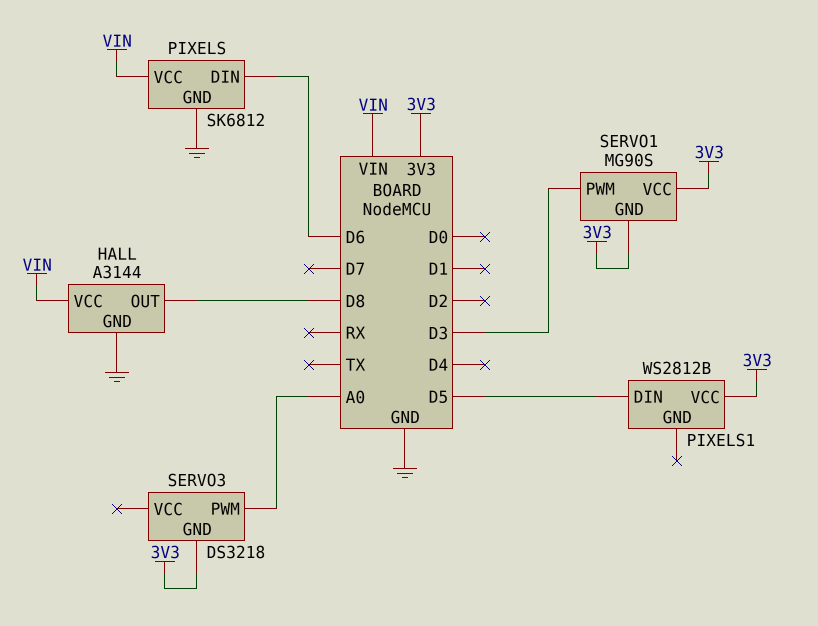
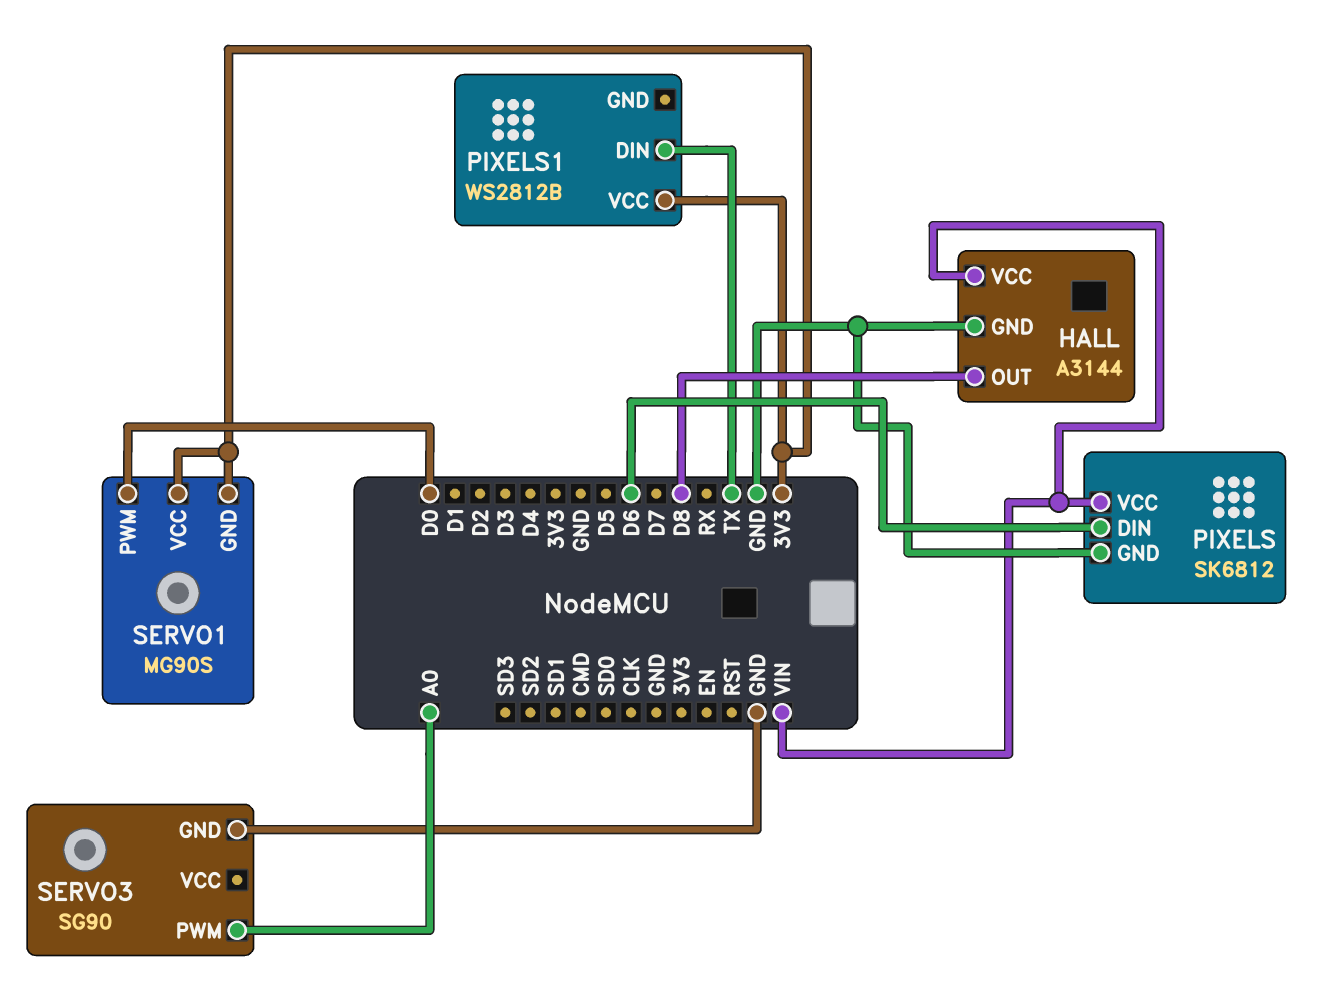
PIXELS1 pin DIN: D5 -> TX
SERVO1 pin PWM: D3 -> D0
SERVO3: DS3218 -> SG90
SERVO3 pin GND: 3V3 -> GND

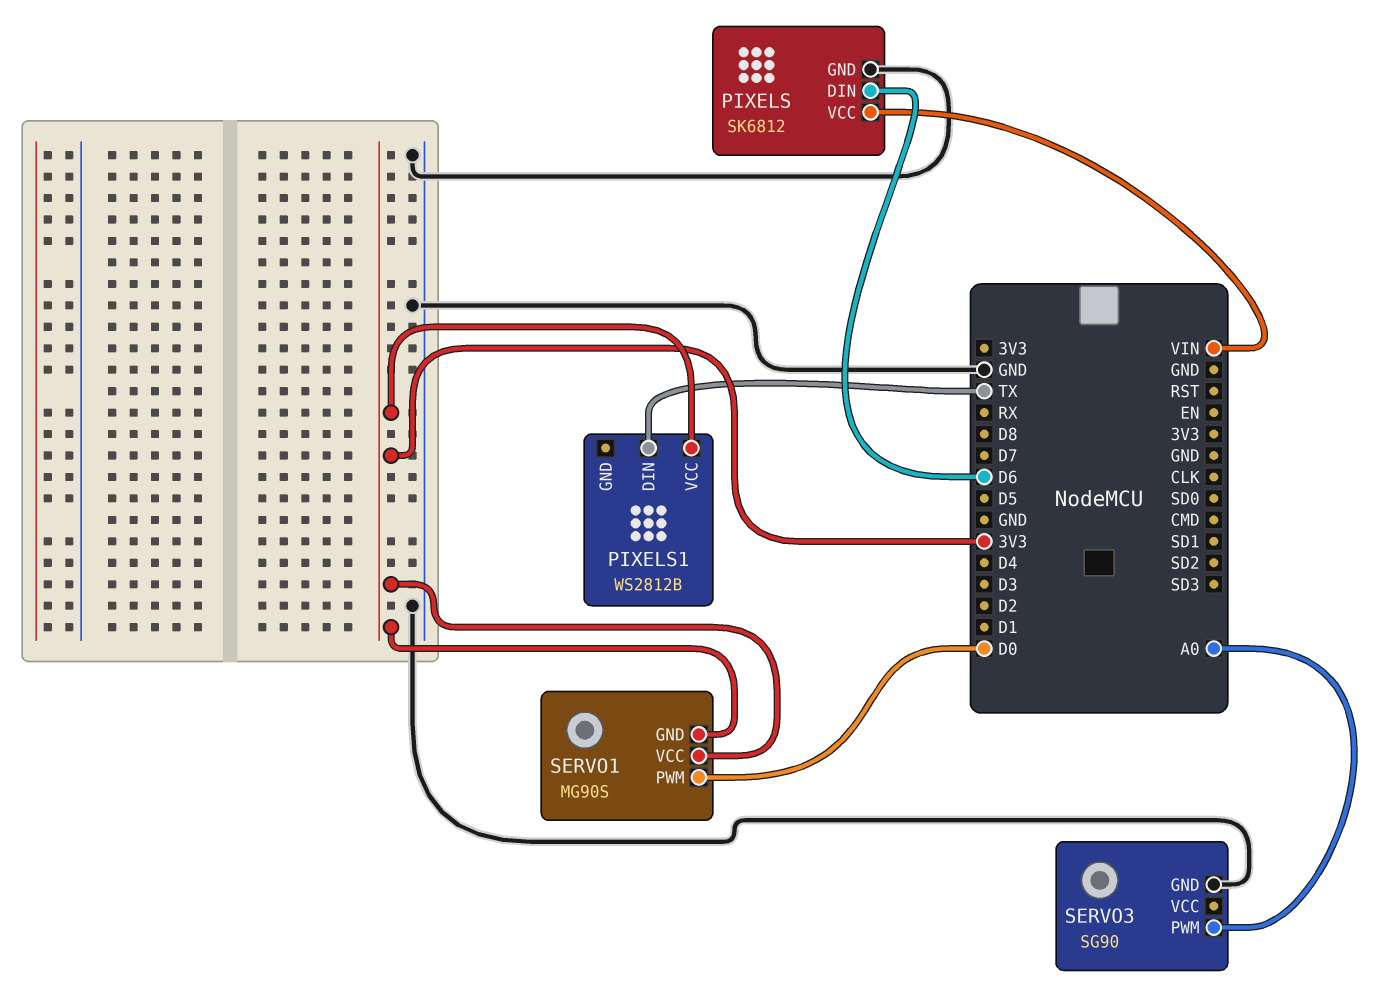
HALL: A3144 -> none
HALL pin GND: GND -> none
HALL pin OUT: D8 -> none
HALL pin VCC: VIN -> none

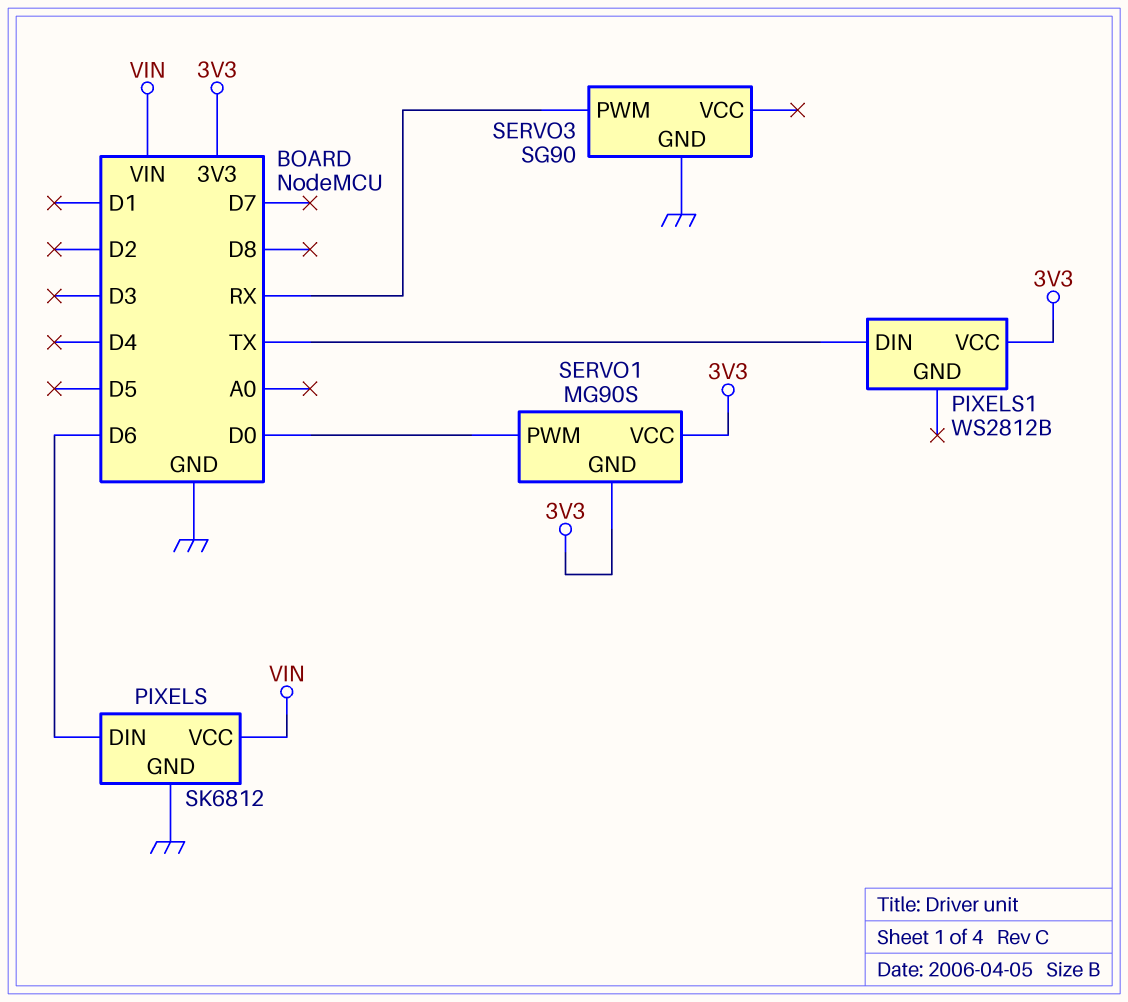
SERVO3 pin PWM: A0 -> RX

